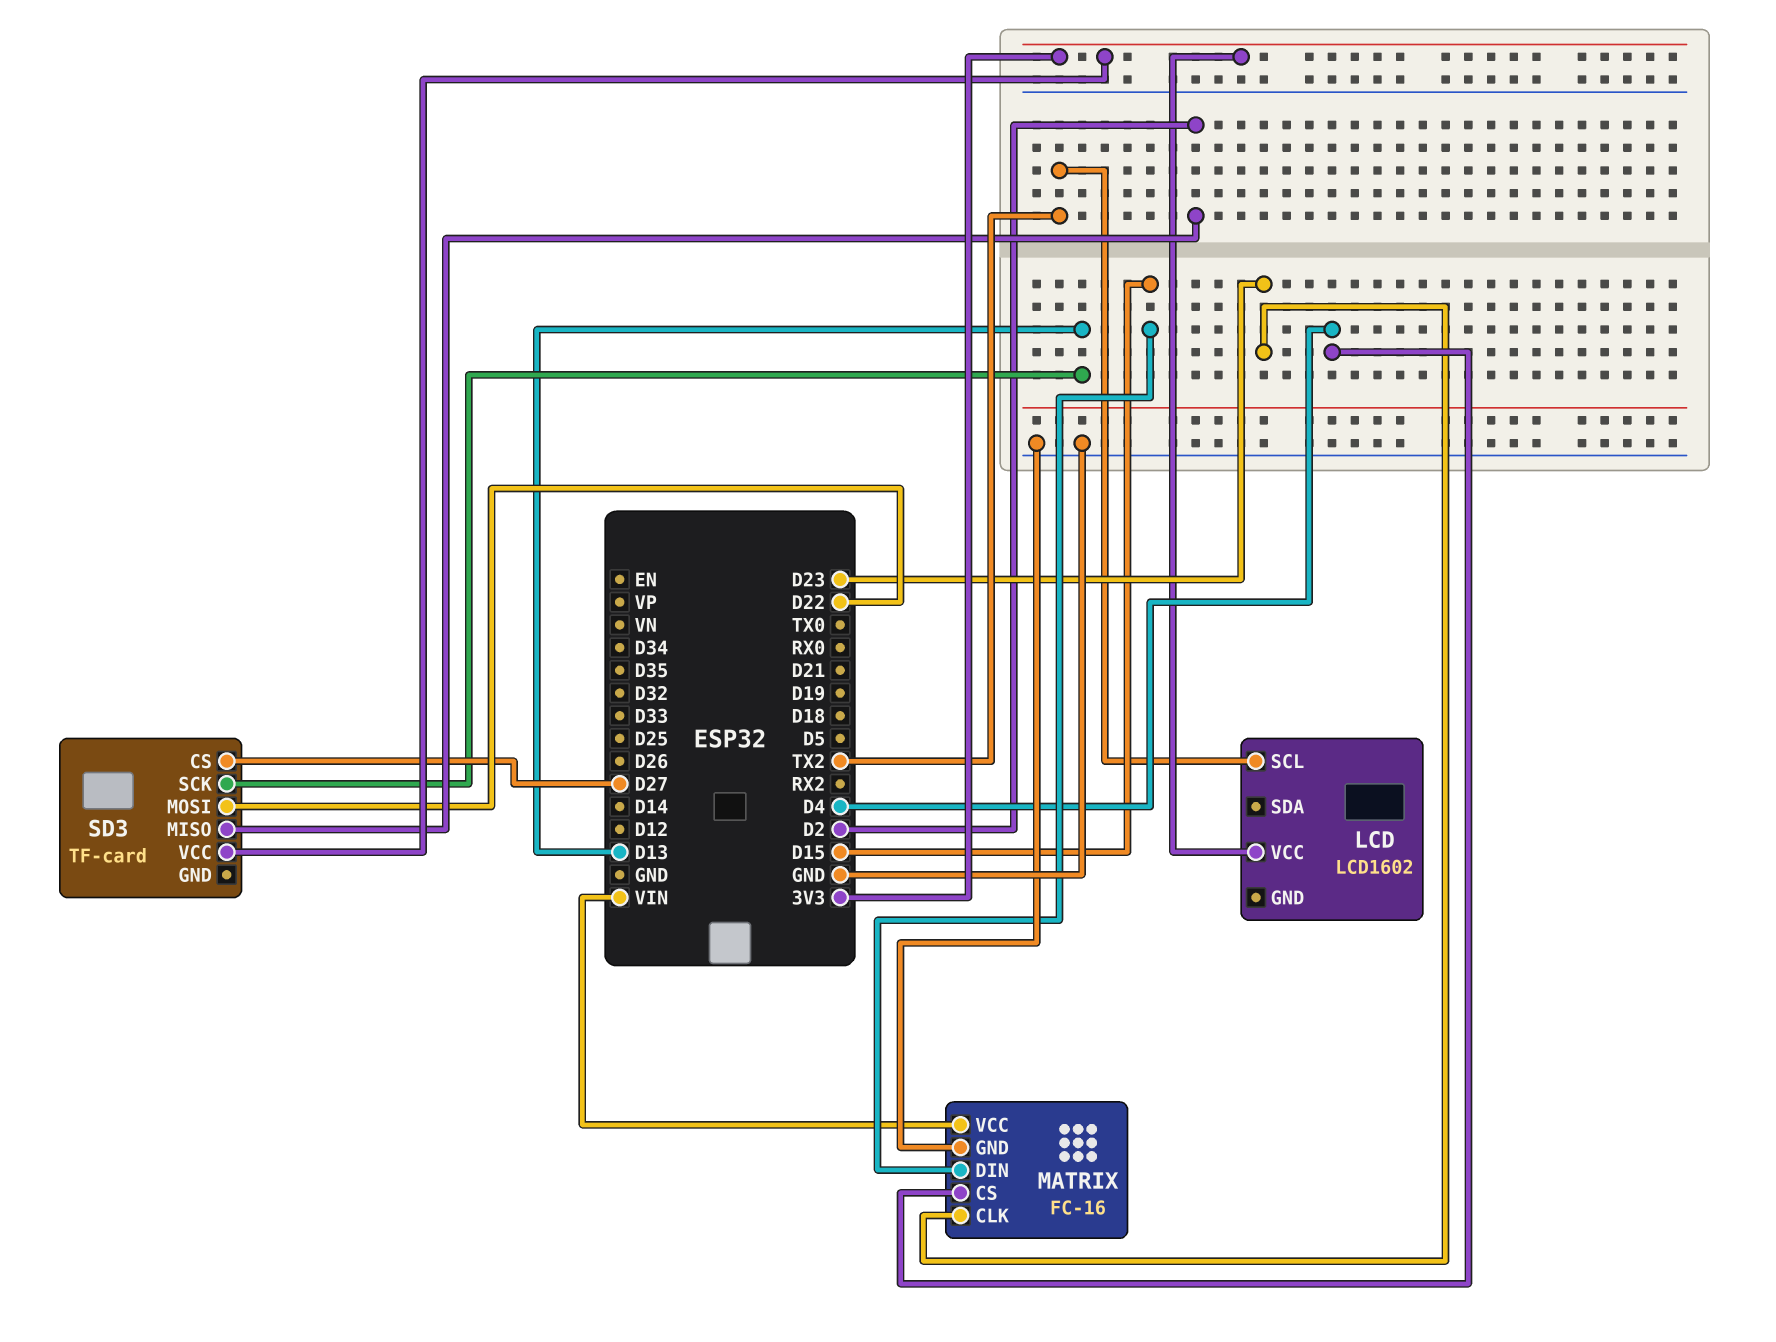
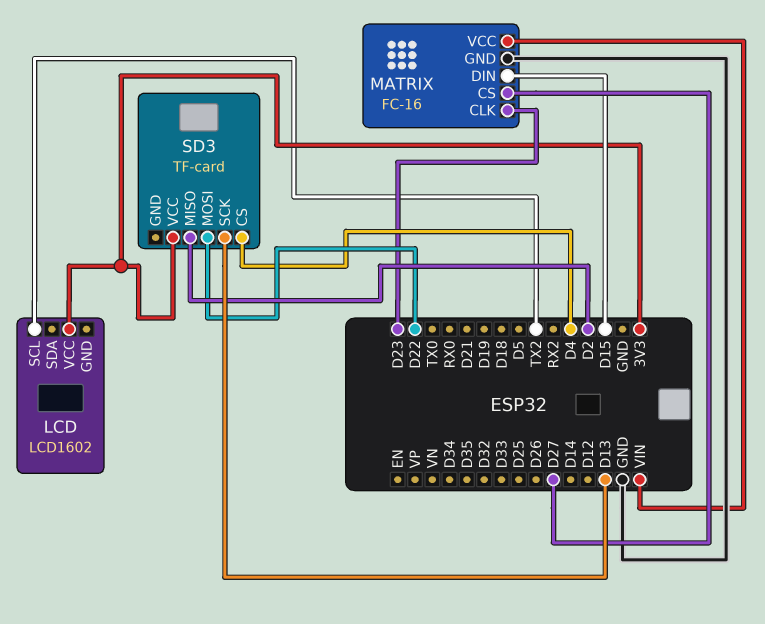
MATRIX pin CS: D4 -> D27
SD3 pin CS: D27 -> D4

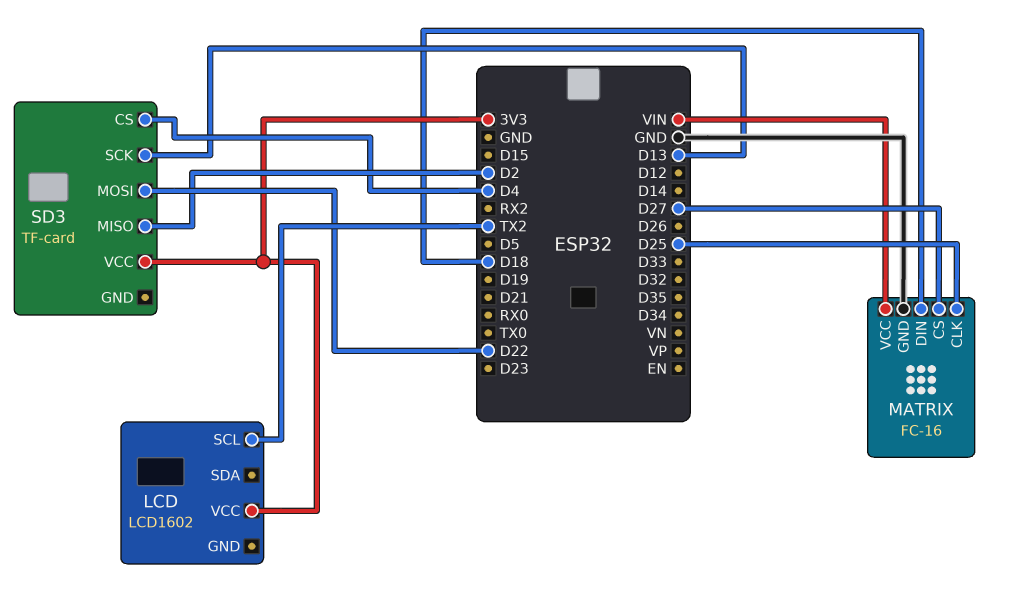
MATRIX pin CLK: D23 -> D25
MATRIX pin DIN: D15 -> D18

